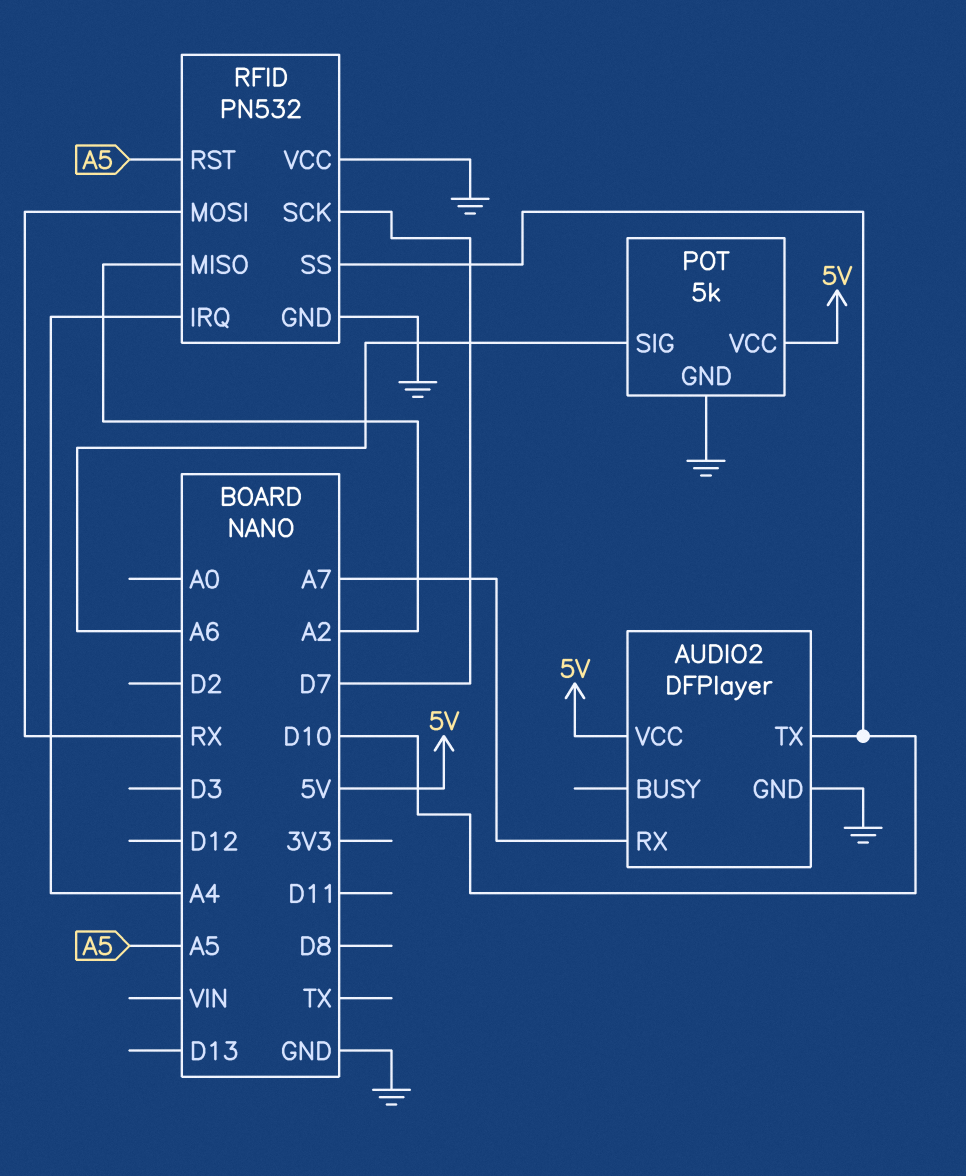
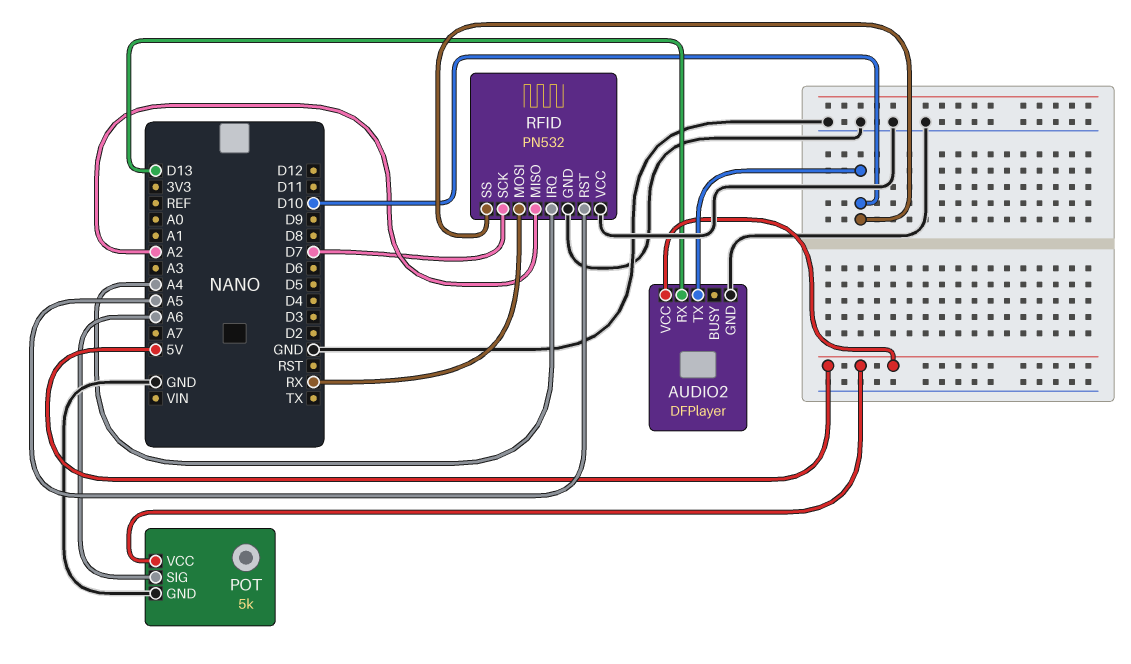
AUDIO2 pin RX: A7 -> D13

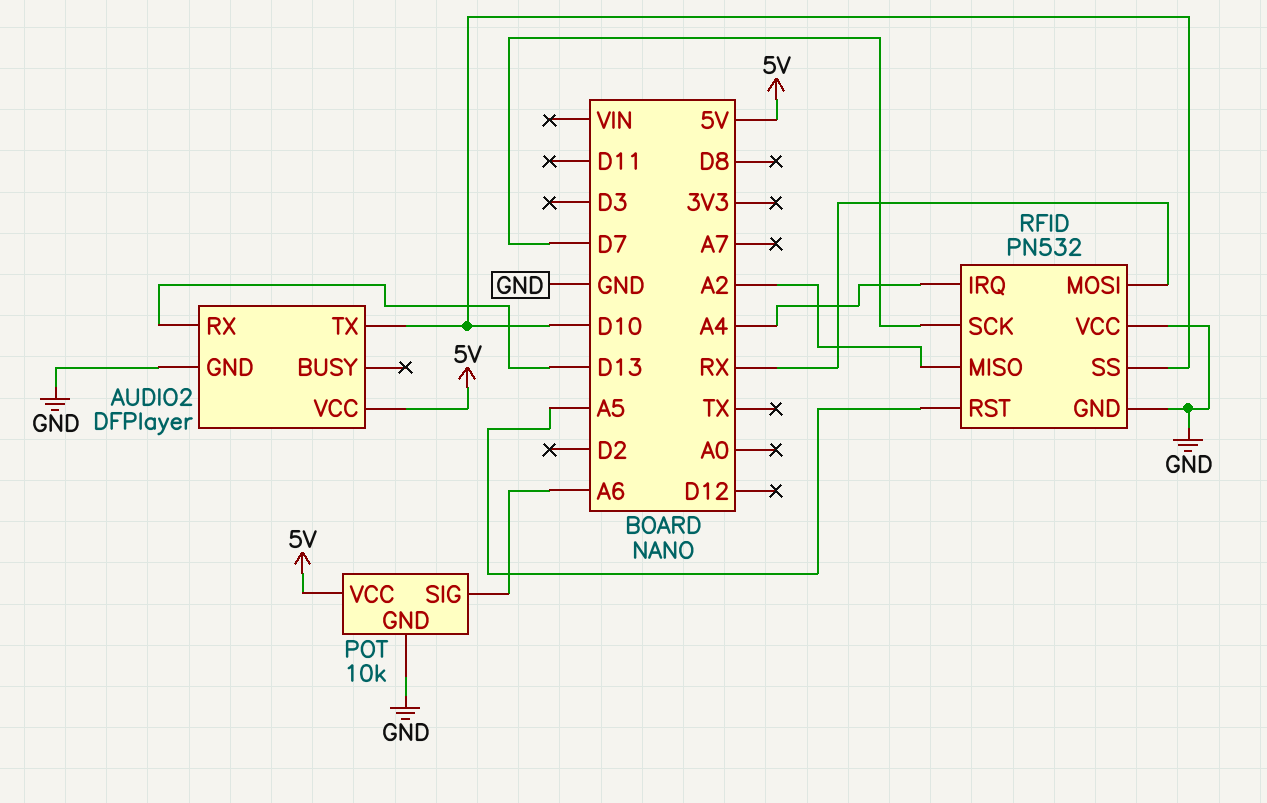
POT: 5k -> 10k

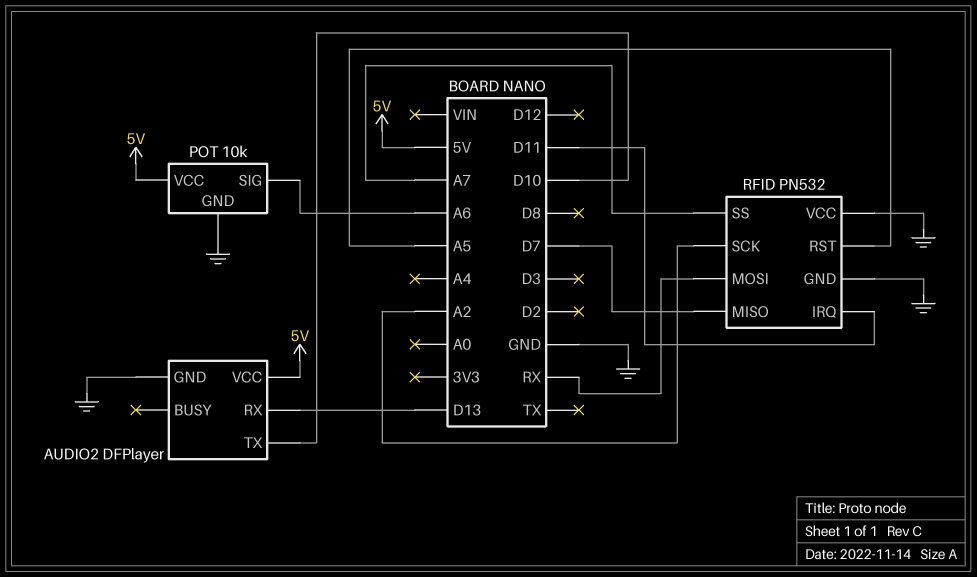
RFID pin IRQ: A4 -> D11
RFID pin MISO: A2 -> D7
RFID pin SCK: D7 -> A2
RFID pin SS: D10 -> A7

